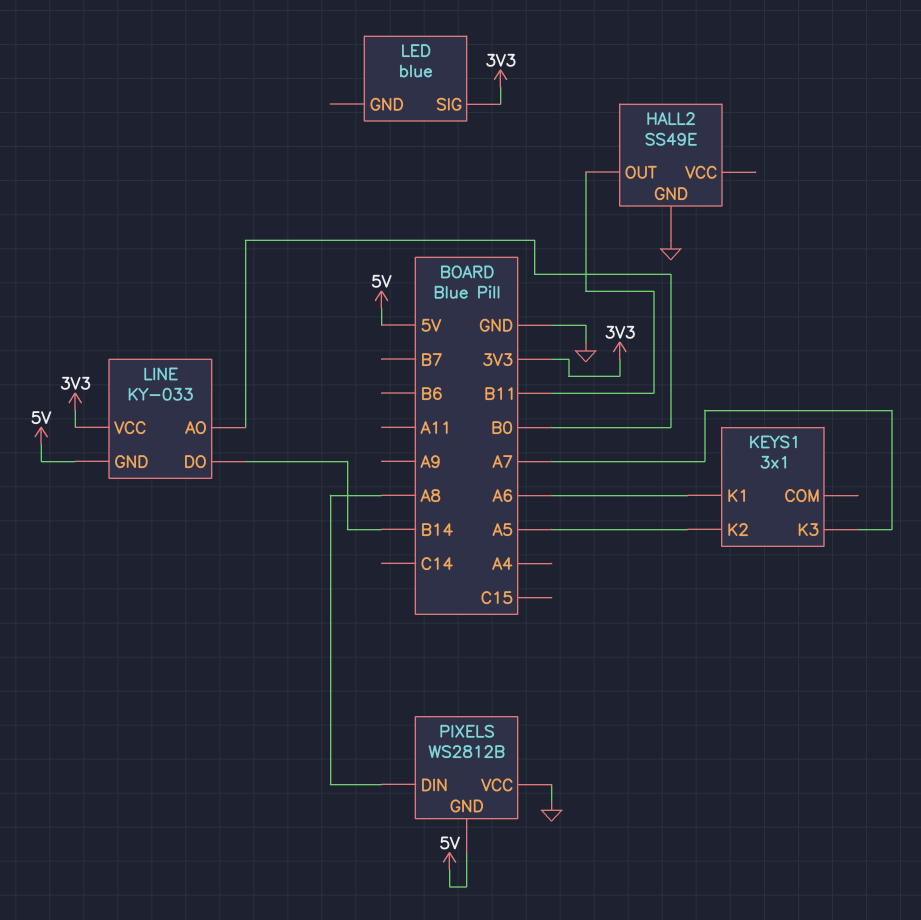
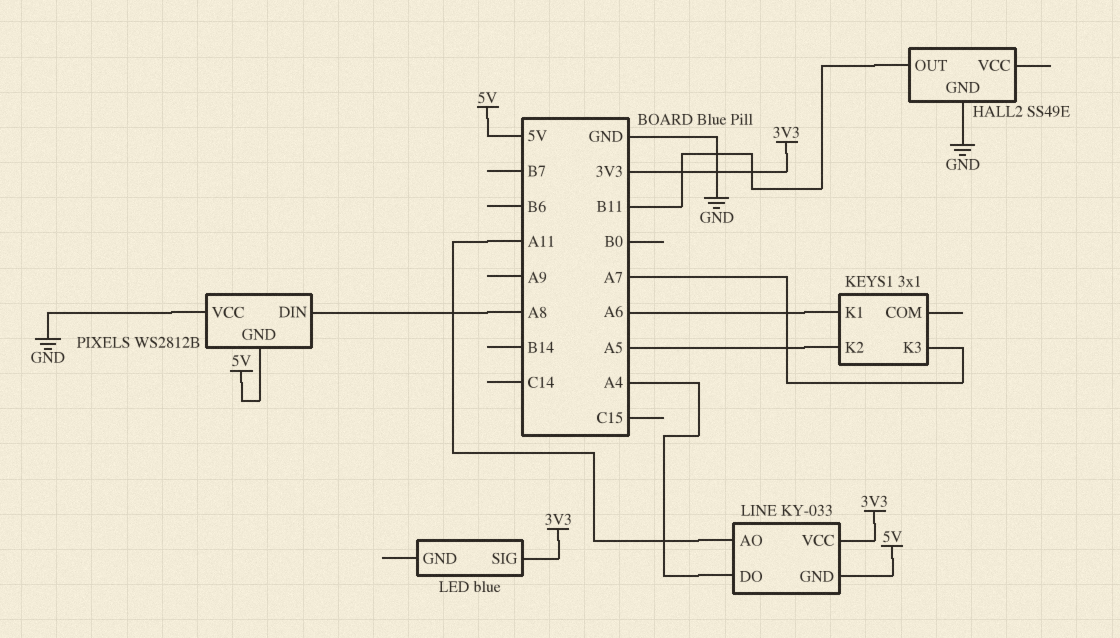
LINE pin AO: B0 -> A11
LINE pin DO: B14 -> A4

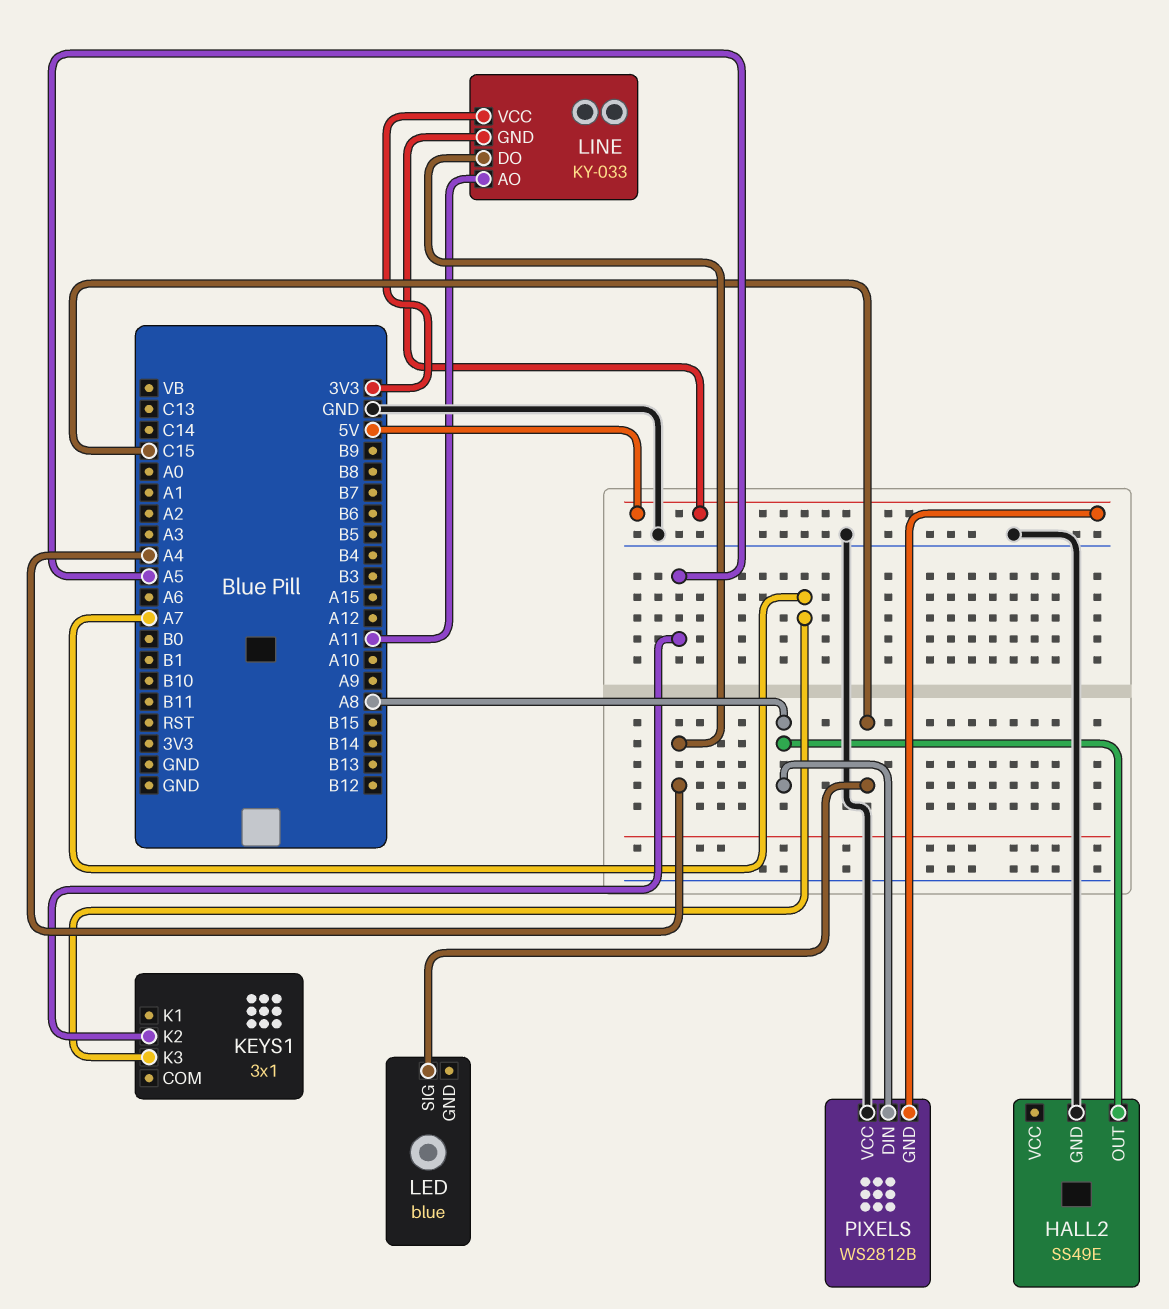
HALL2 pin OUT: B11 -> A8
KEYS1 pin K1: A6 -> none
LED pin SIG: 3V3 -> C15

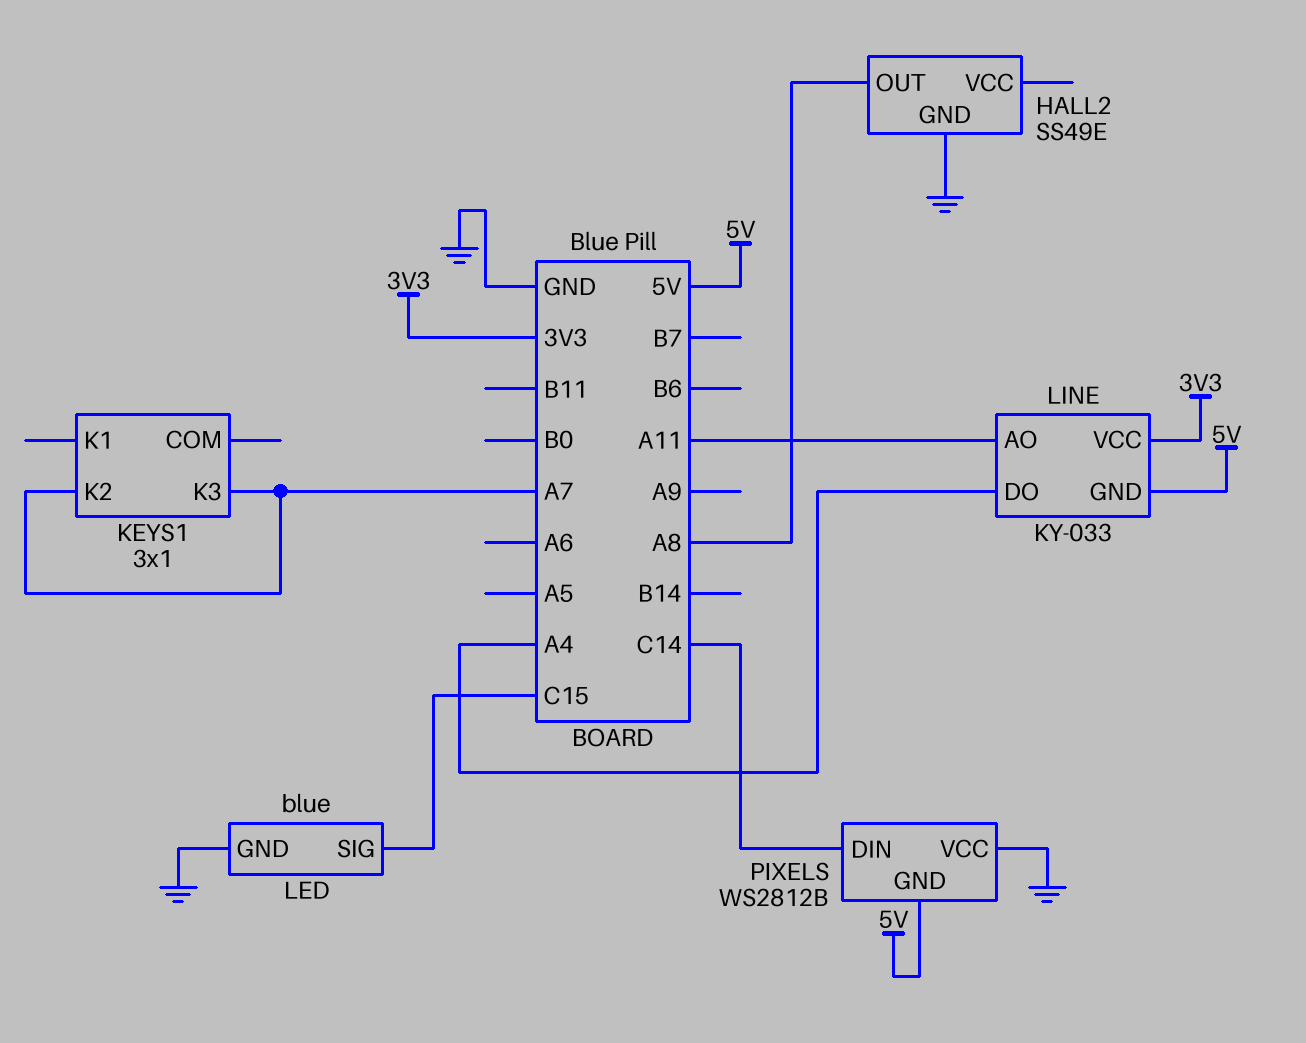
KEYS1 pin K2: A5 -> A7
LED pin GND: none -> GND
PIXELS pin DIN: A8 -> C14

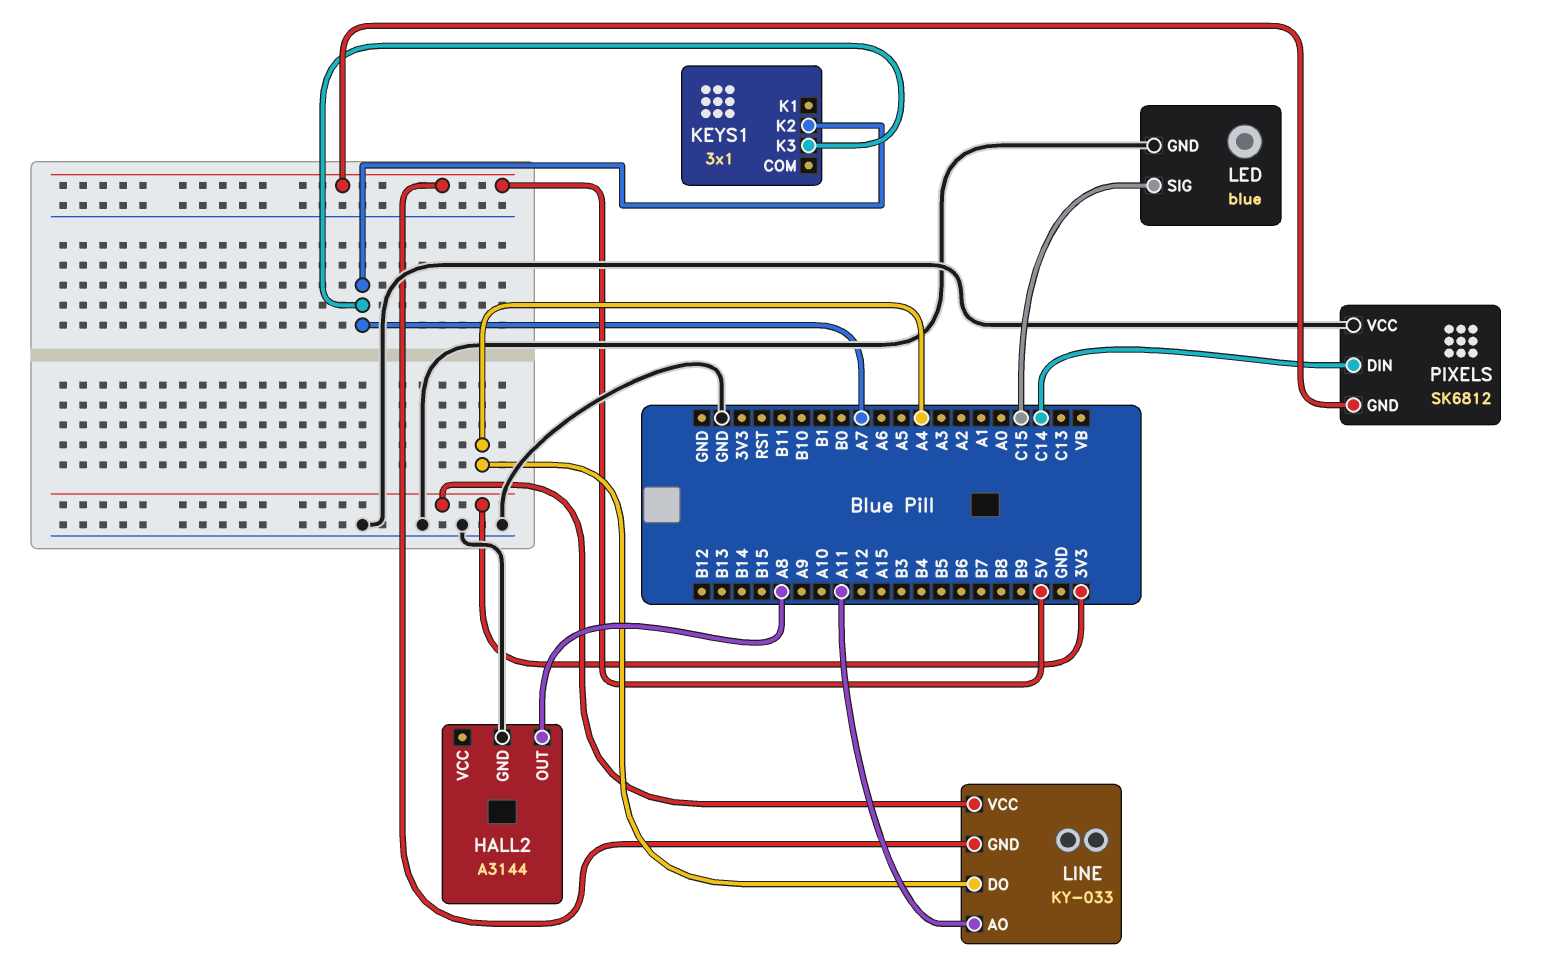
HALL2: SS49E -> A3144
PIXELS: WS2812B -> SK6812

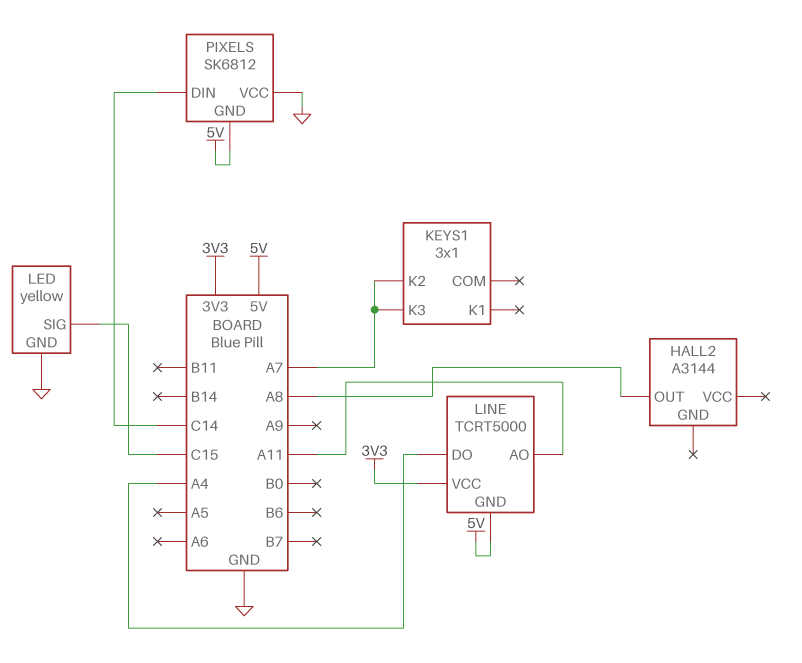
HALL2 pin GND: GND -> none
LED: blue -> yellow
LINE: KY-033 -> TCRT5000

